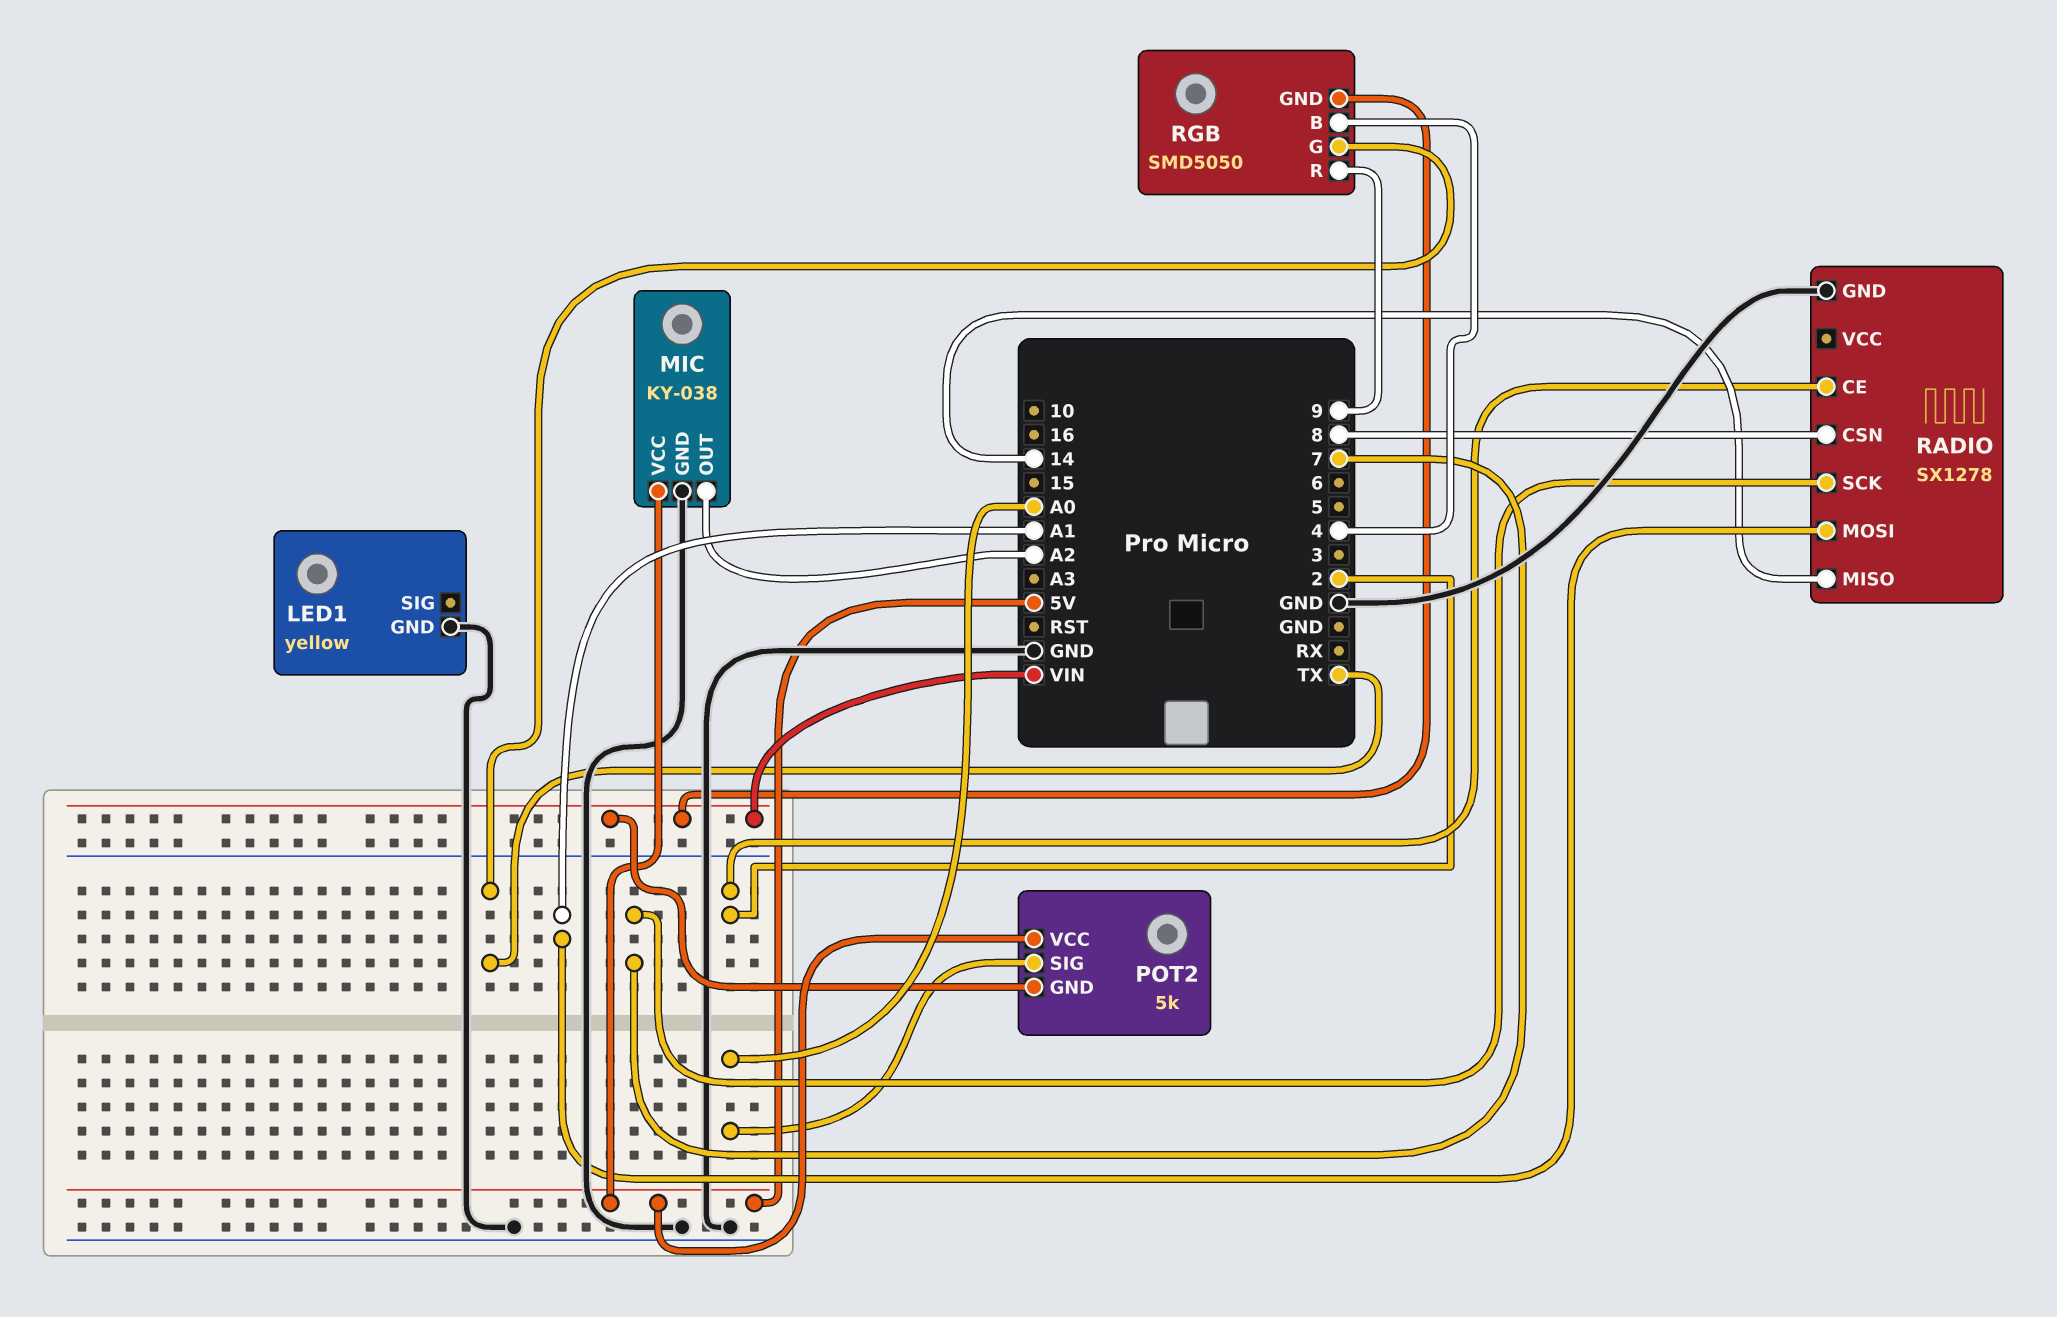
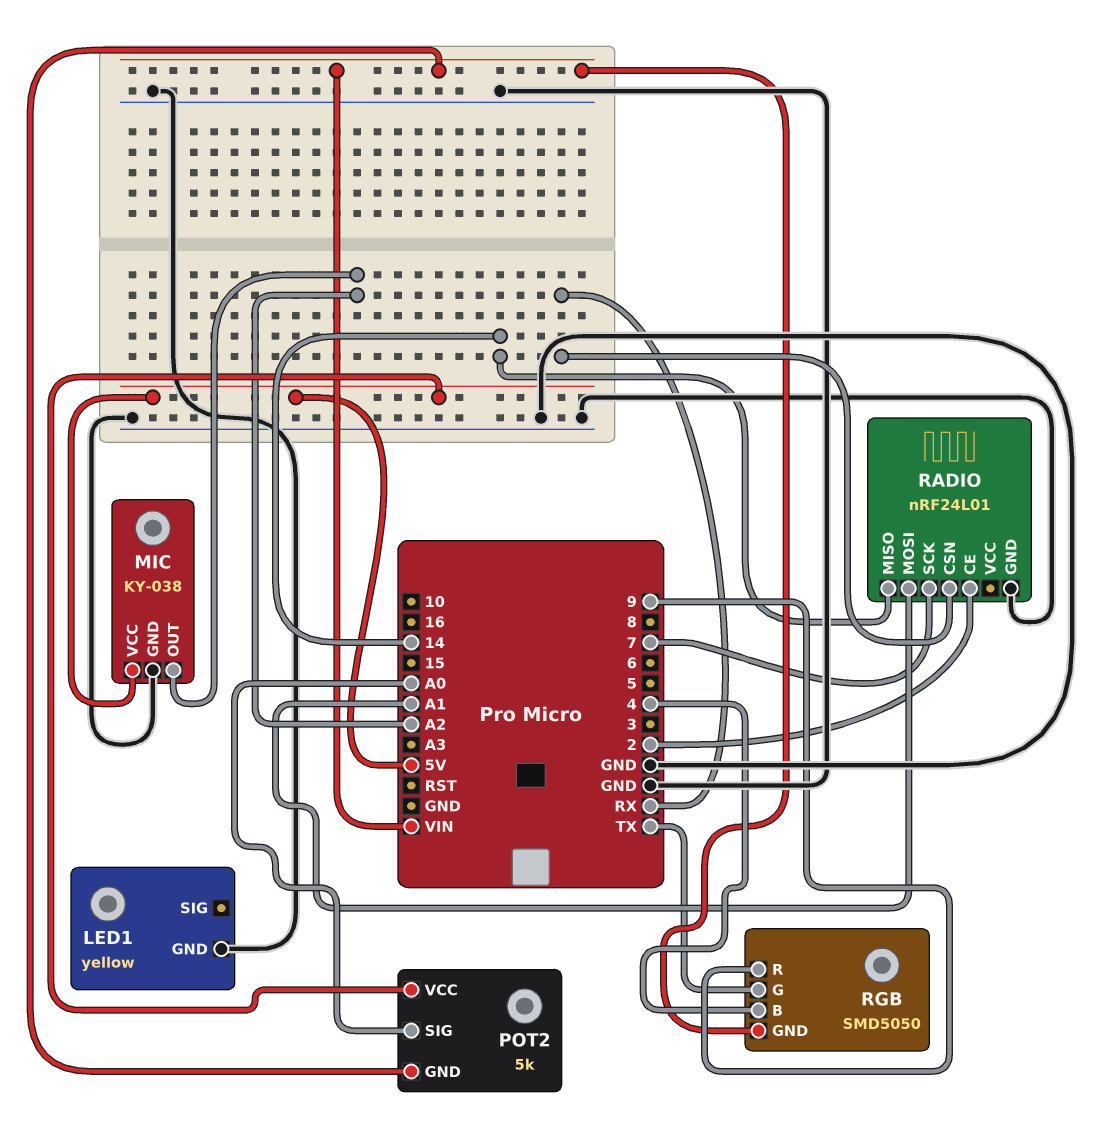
RADIO: SX1278 -> nRF24L01
RADIO pin CSN: 8 -> RX

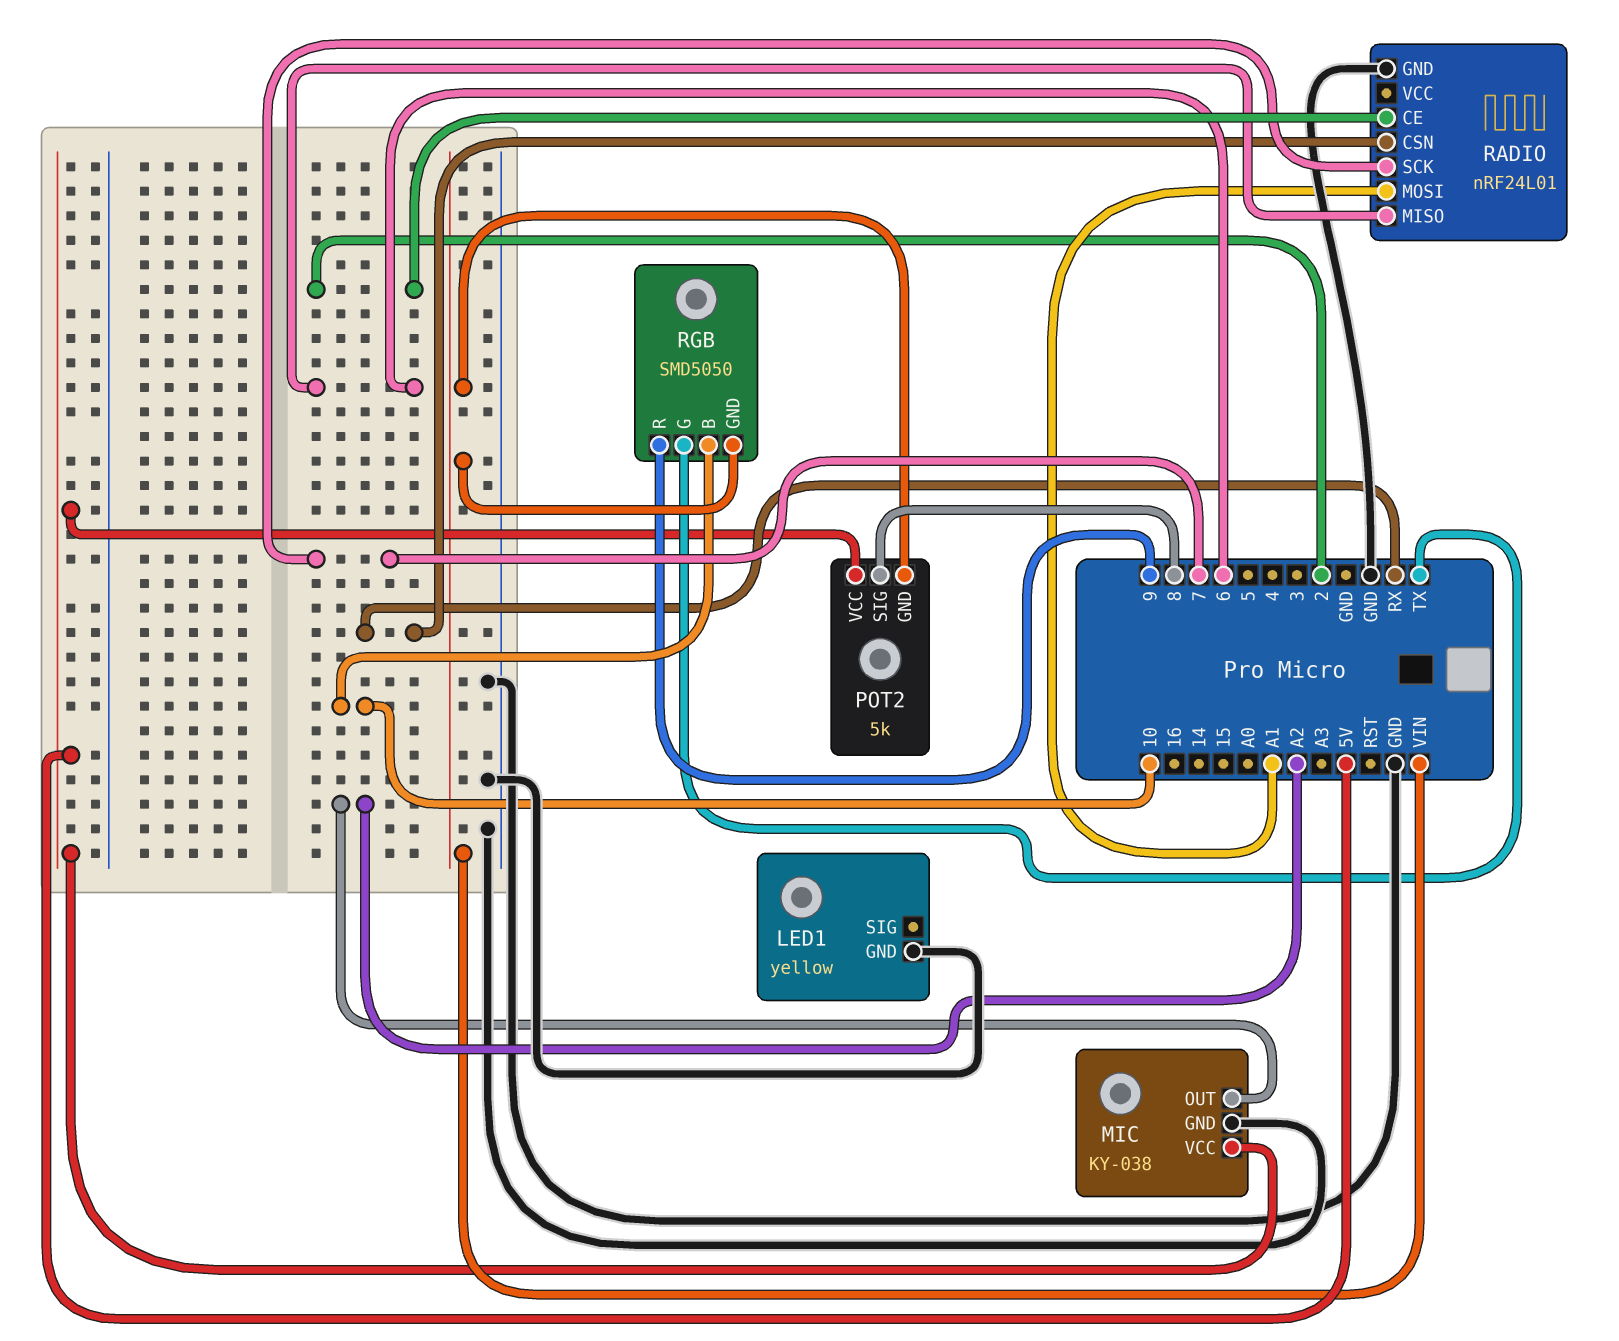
POT2 pin SIG: A0 -> 8
RADIO pin MISO: 14 -> 6
RGB pin B: 4 -> 10

